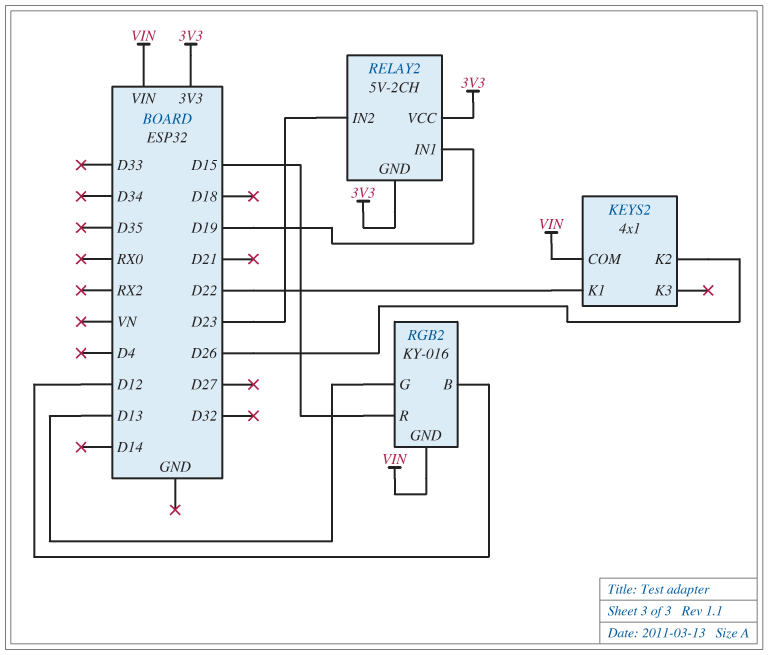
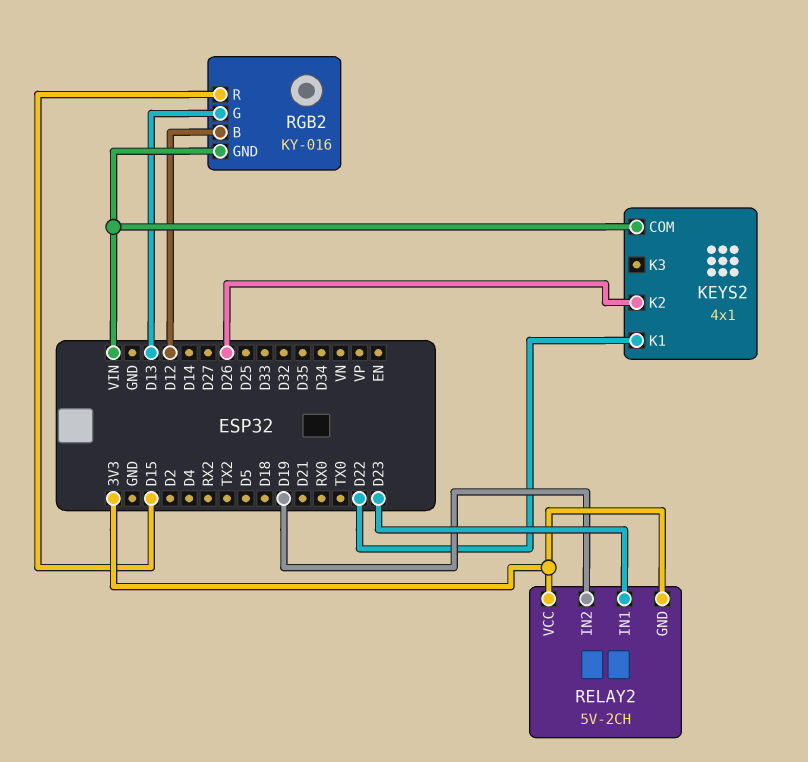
RELAY2 pin IN1: D19 -> D23
RELAY2 pin IN2: D23 -> D19

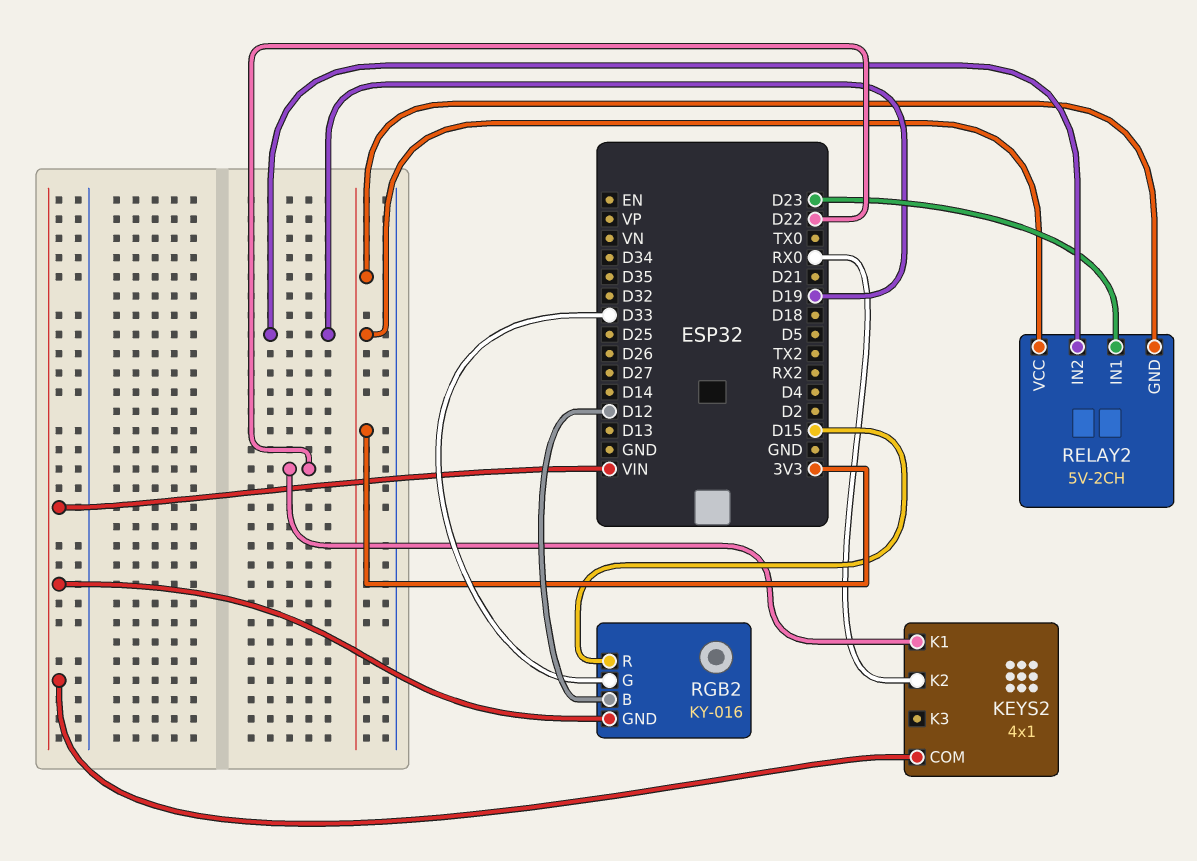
KEYS2 pin K2: D26 -> RX0
RGB2 pin G: D13 -> D33

